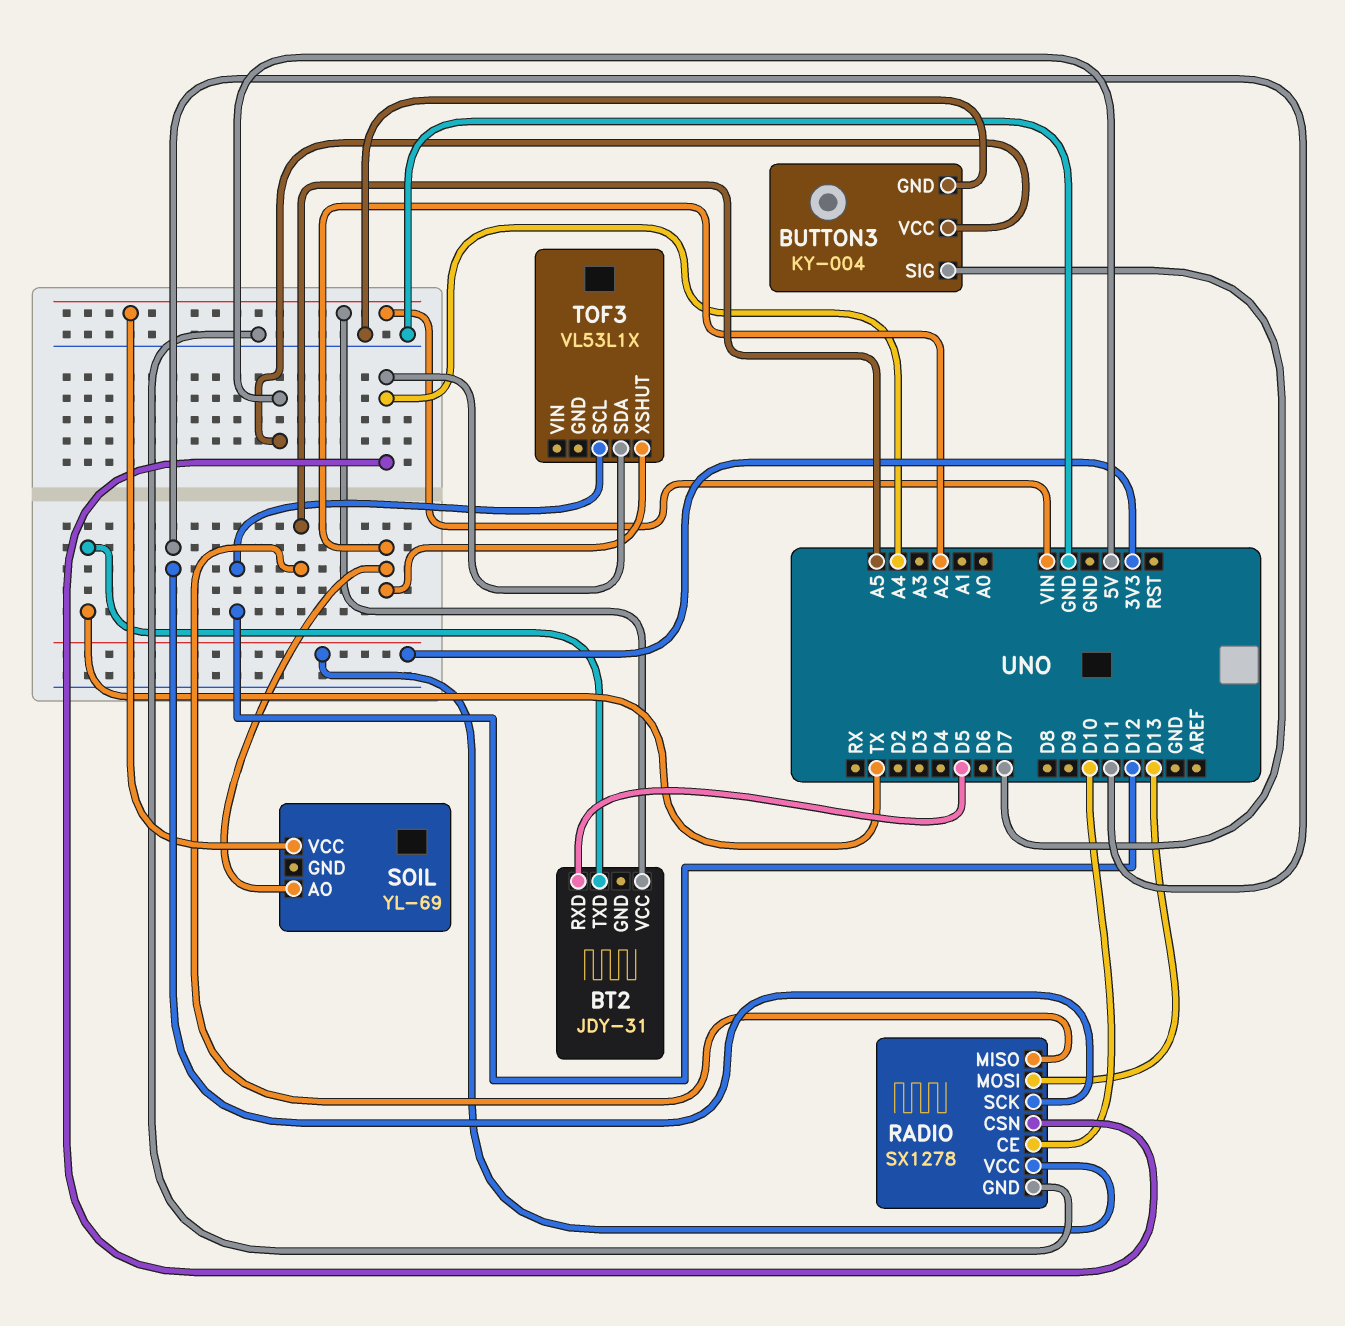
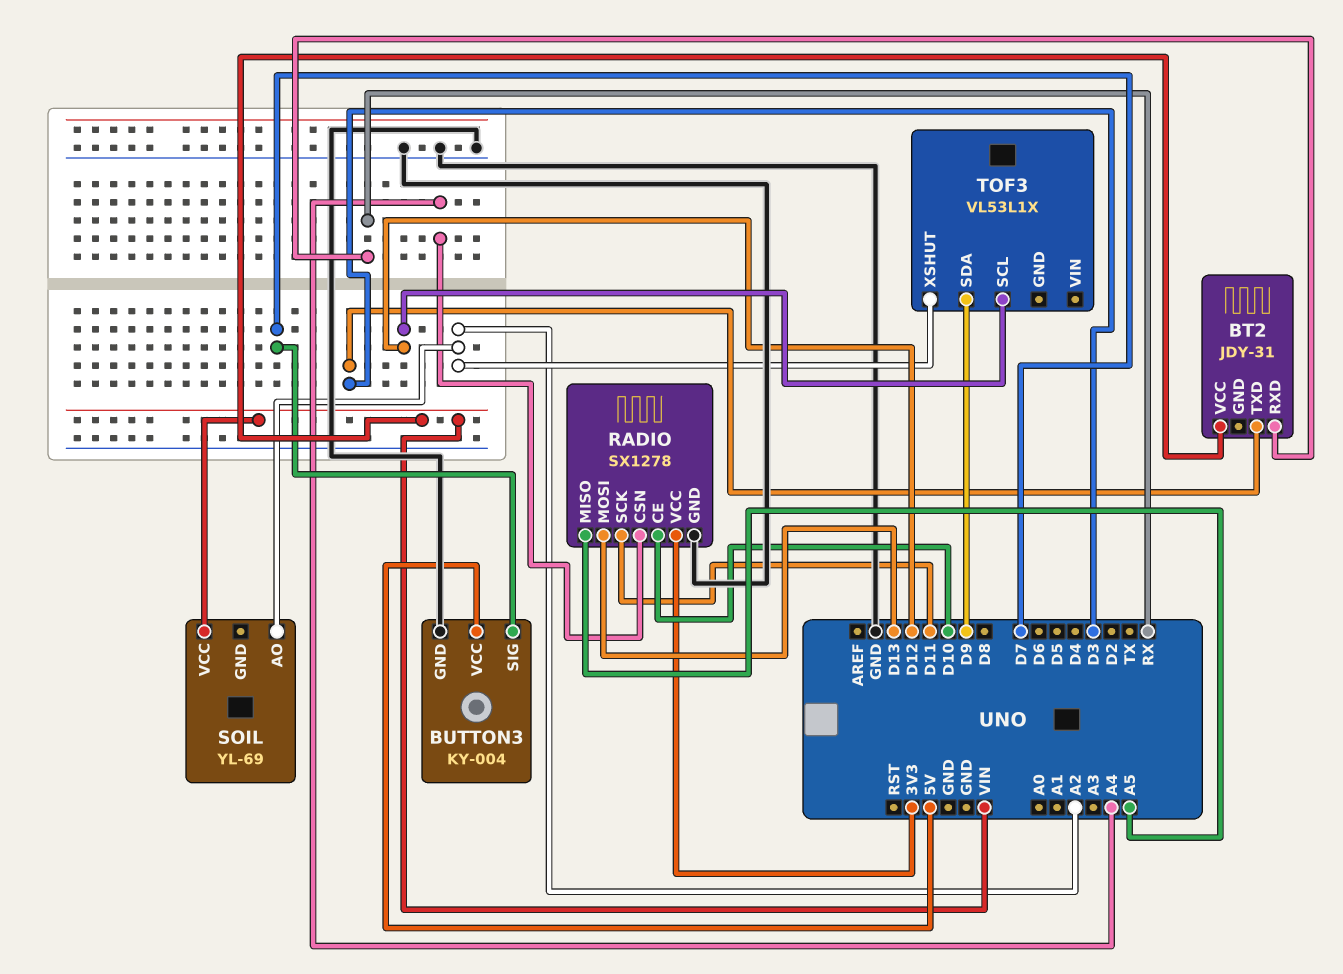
BT2 pin RXD: D5 -> RX
BT2 pin TXD: TX -> D3
TOF3 pin SDA: A4 -> D9

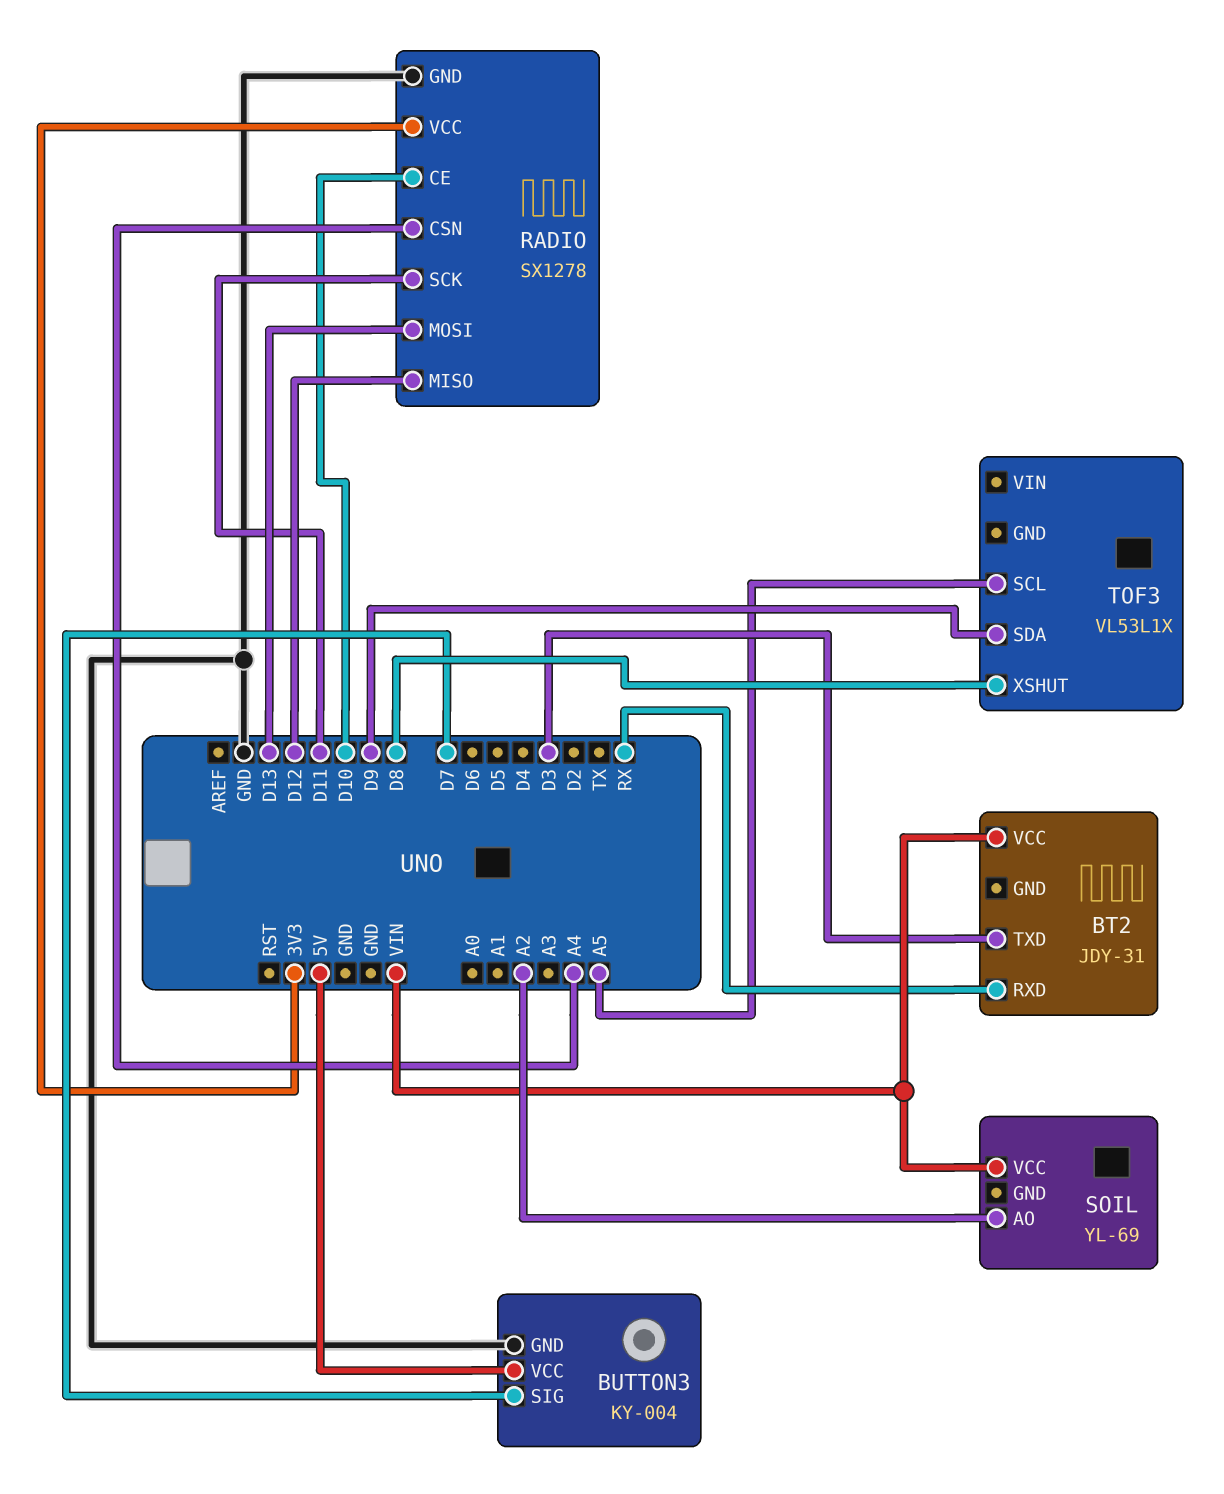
RADIO pin MISO: A5 -> D12
TOF3 pin SCL: D12 -> A5
TOF3 pin XSHUT: A2 -> D8

